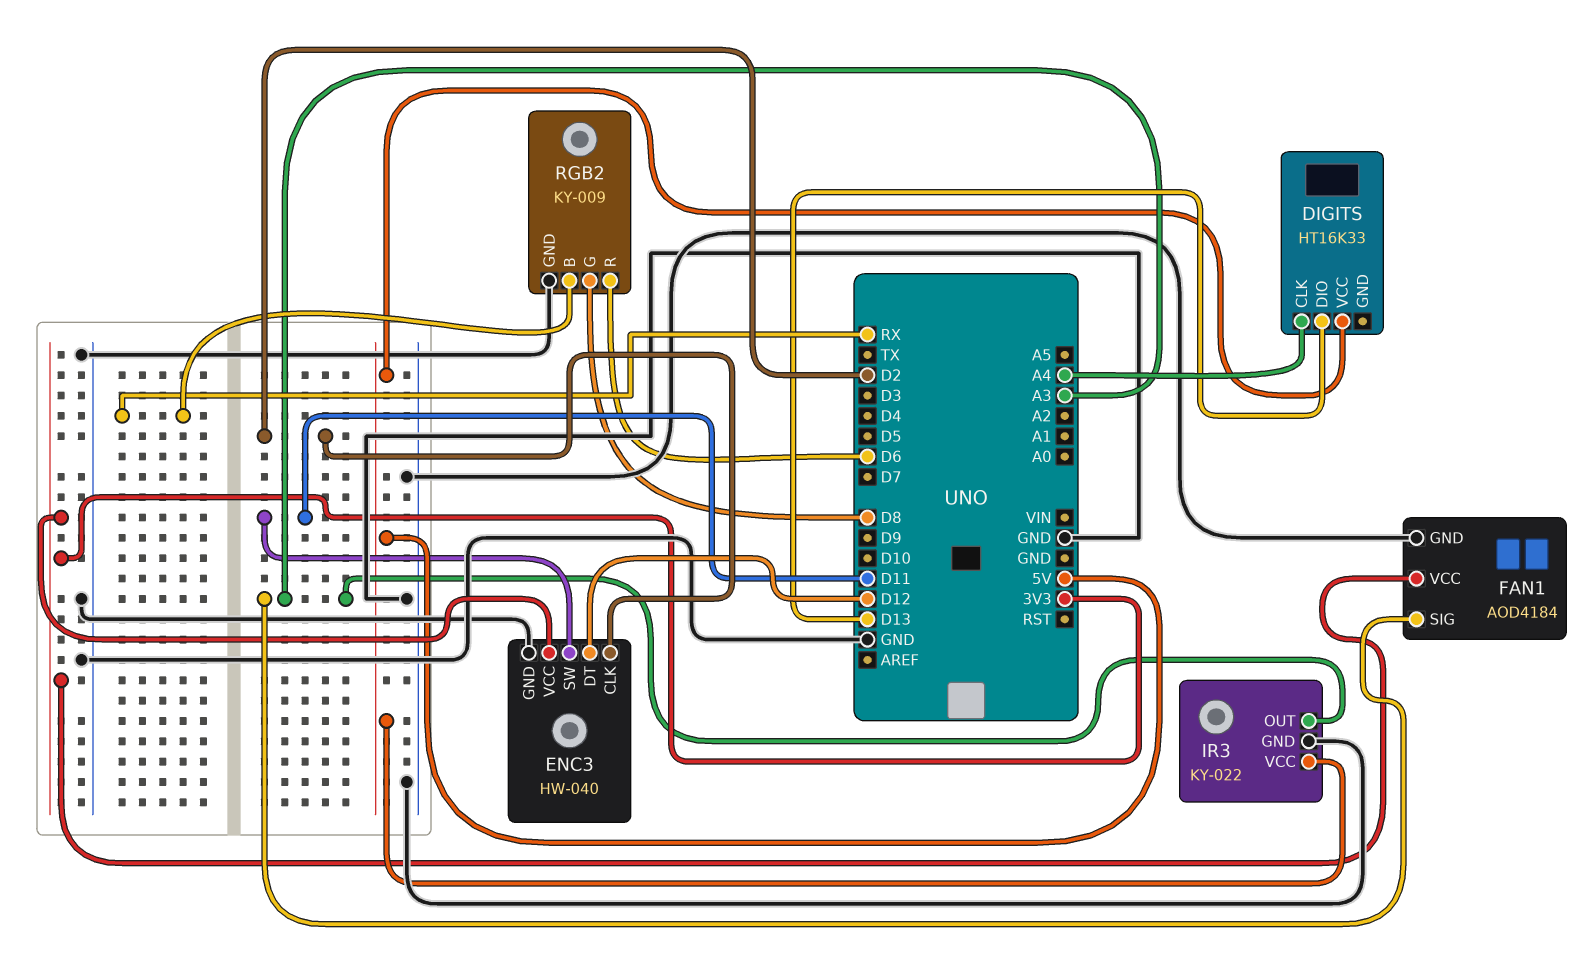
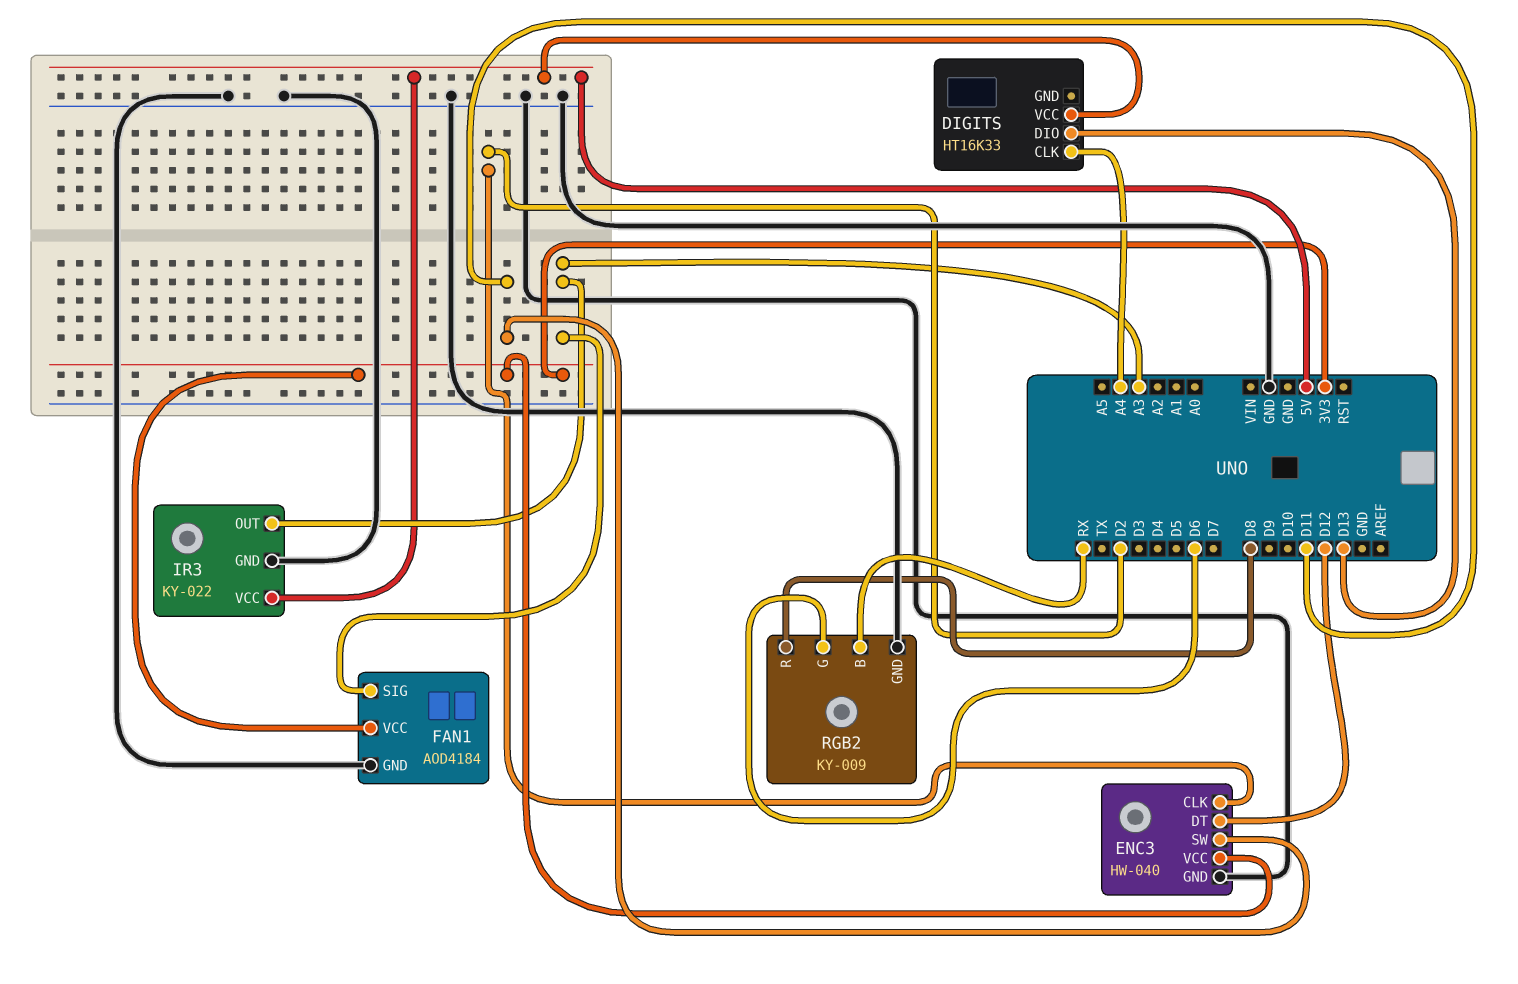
RGB2 pin G: D8 -> D6
RGB2 pin R: D6 -> D8

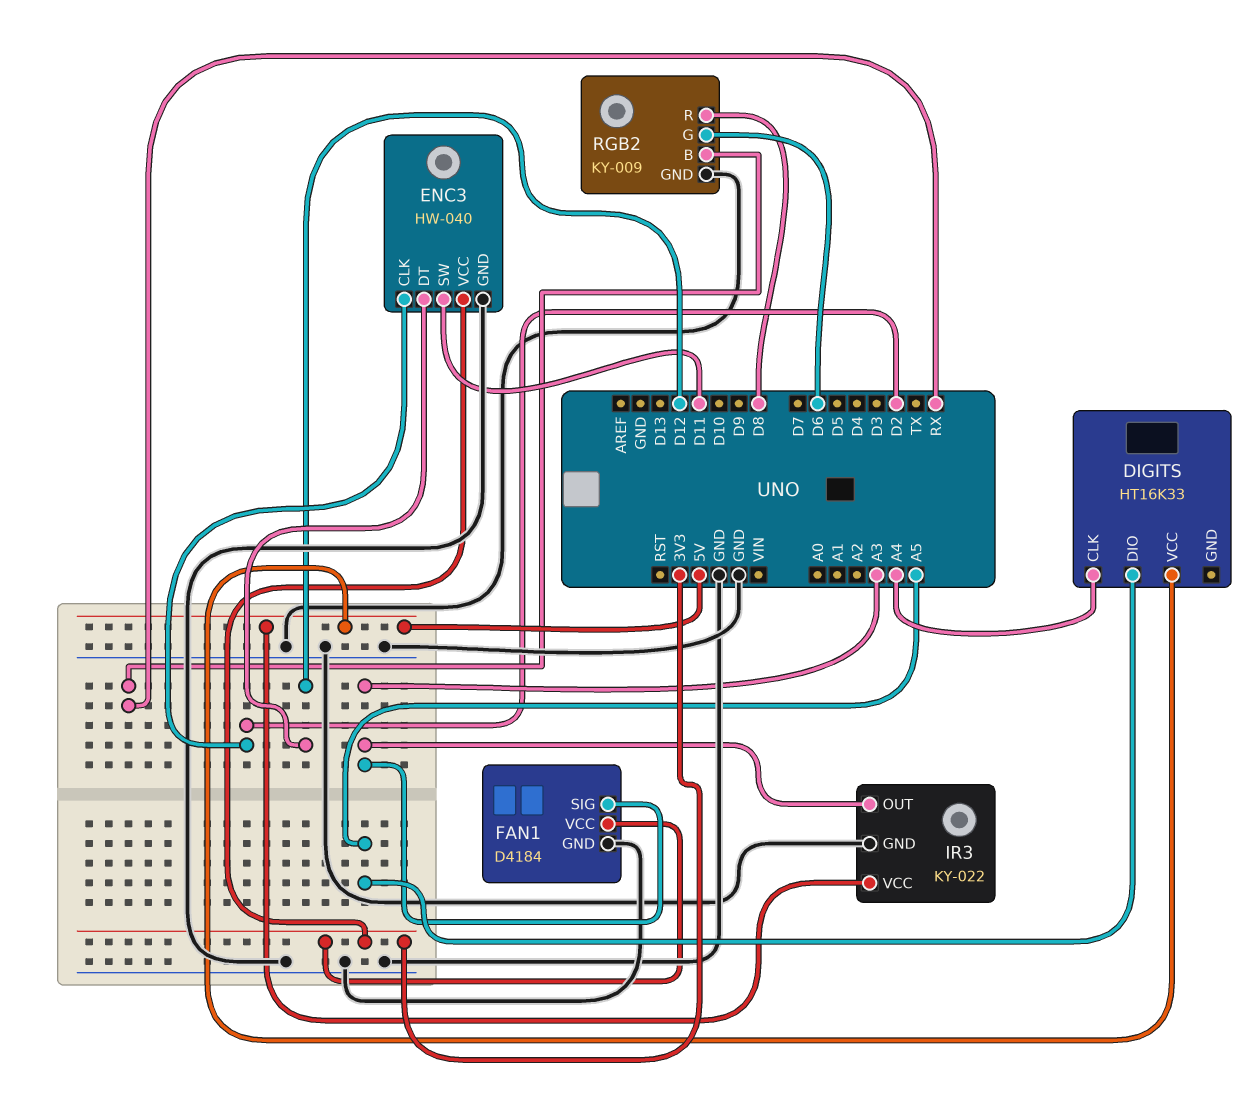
DIGITS pin DIO: D13 -> A5
FAN1: AOD4184 -> D4184

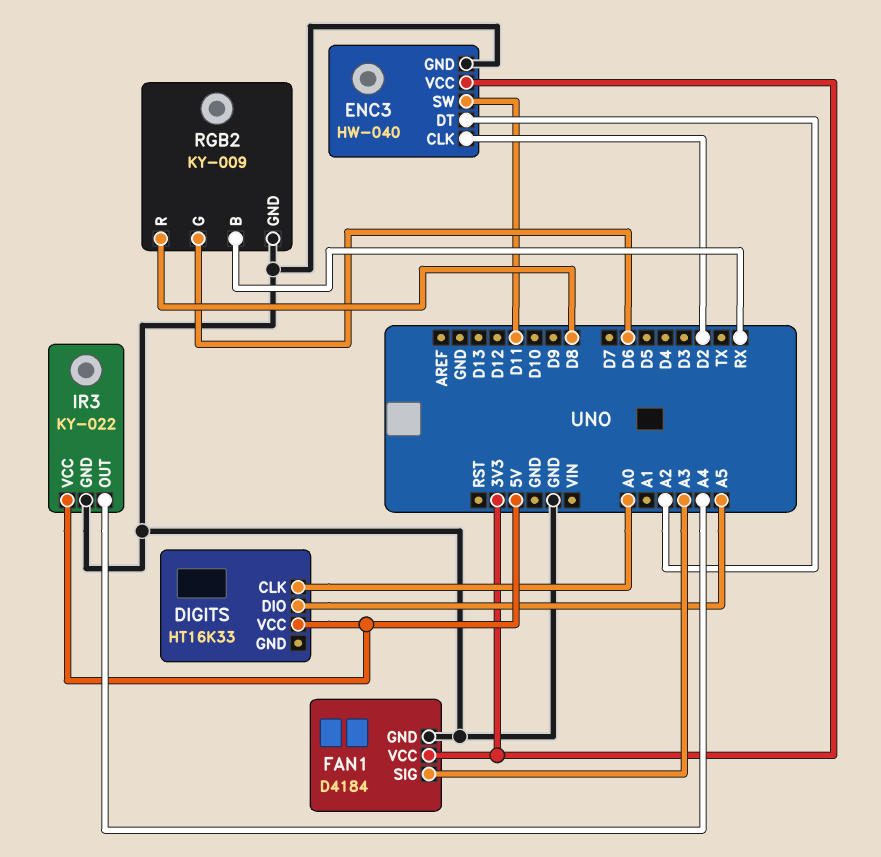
DIGITS pin CLK: A4 -> A0
ENC3 pin DT: D12 -> A2
IR3 pin OUT: A3 -> A4

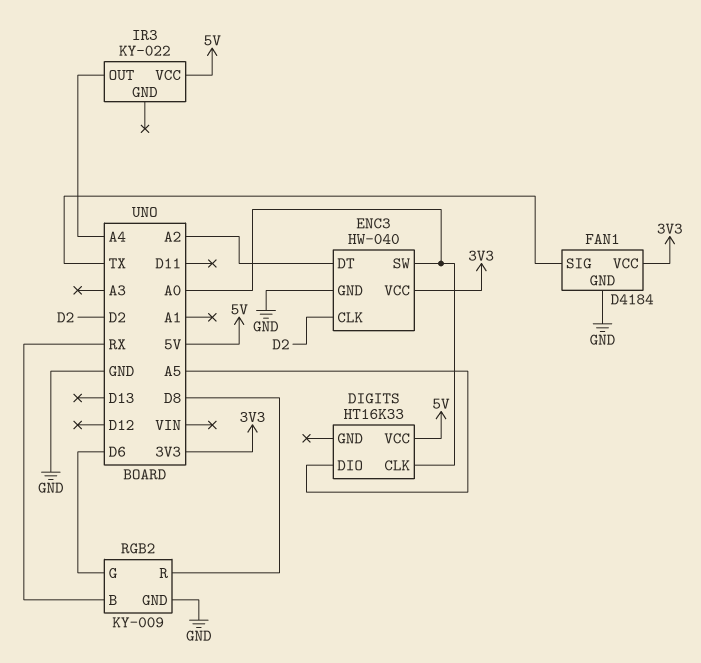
ENC3 pin SW: D11 -> A0
FAN1 pin SIG: A3 -> TX
IR3 pin GND: GND -> none

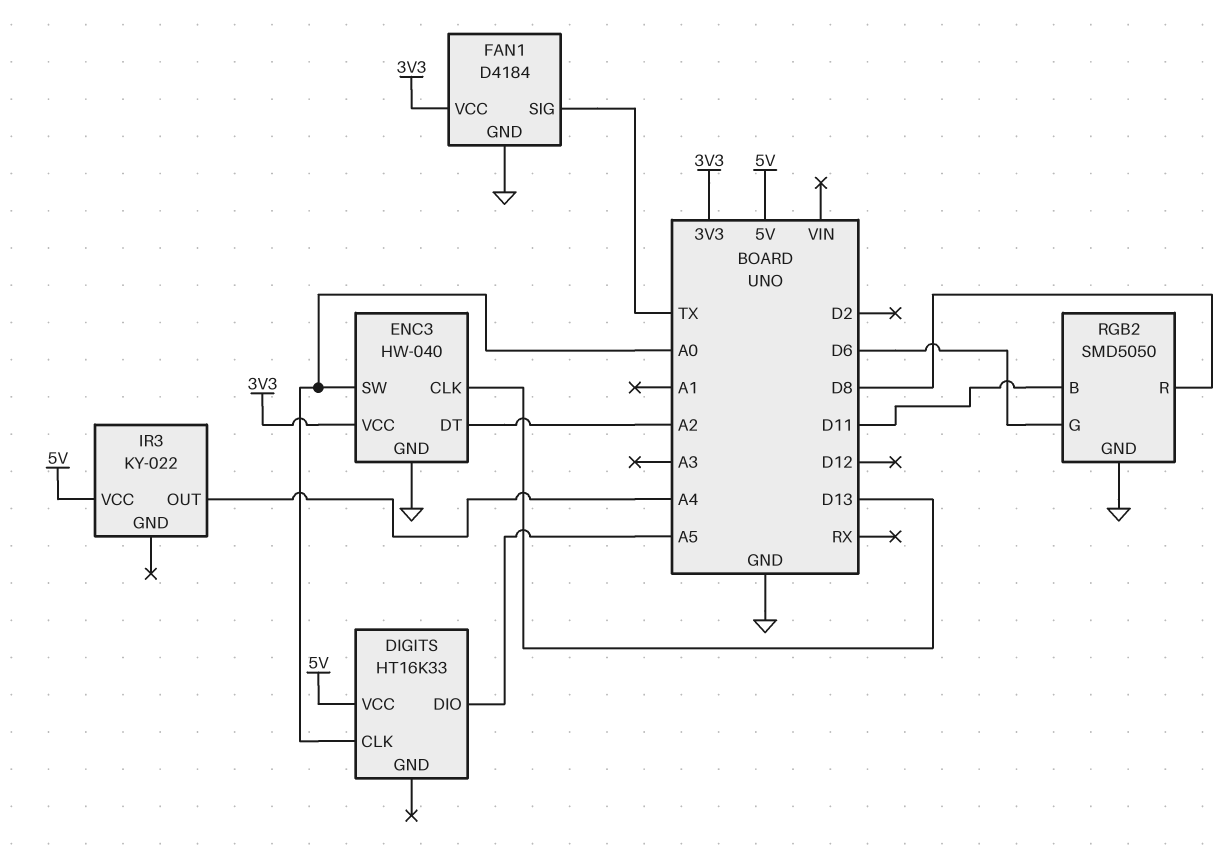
ENC3 pin CLK: D2 -> D13
RGB2: KY-009 -> SMD5050
RGB2 pin B: RX -> D11

